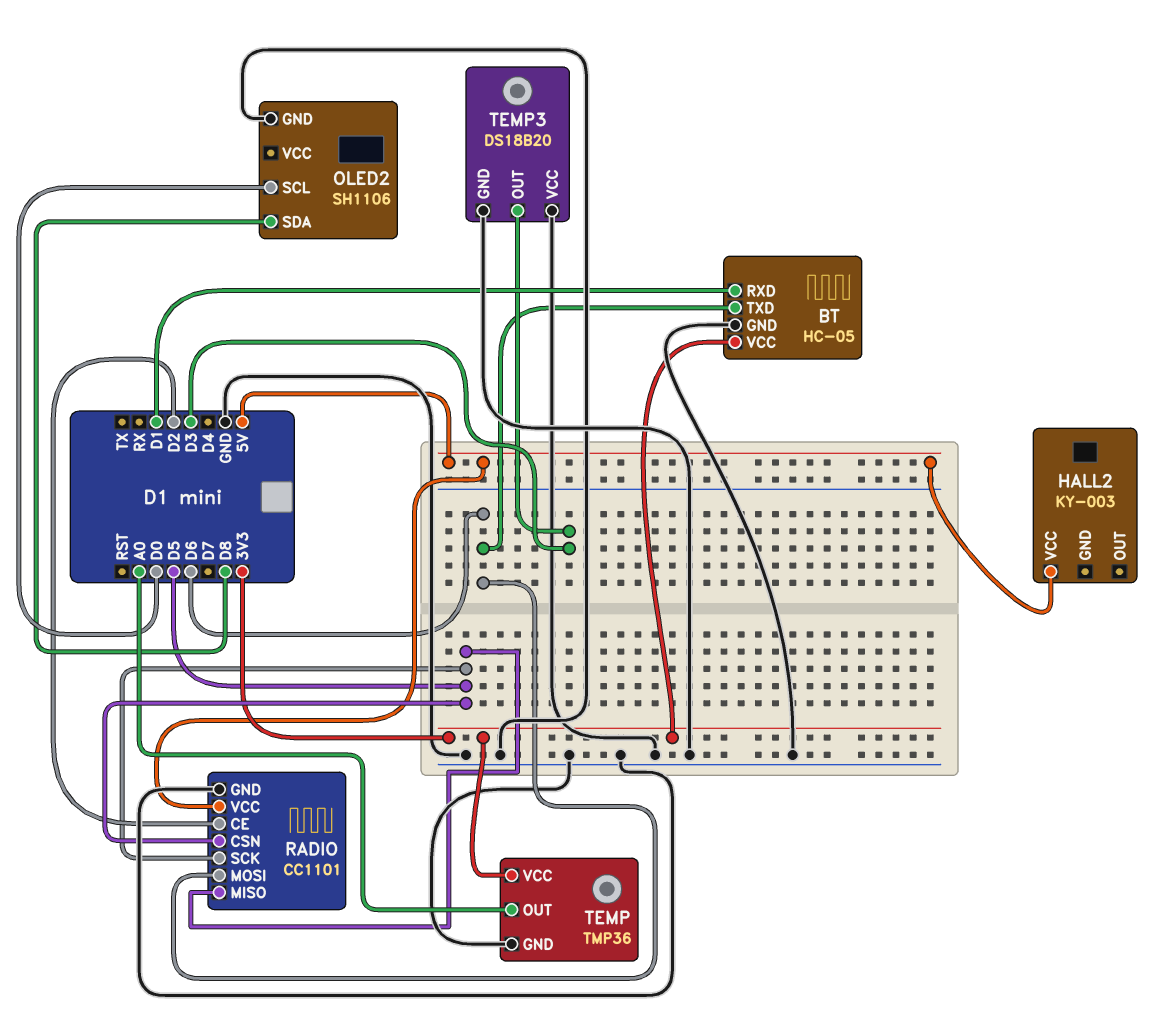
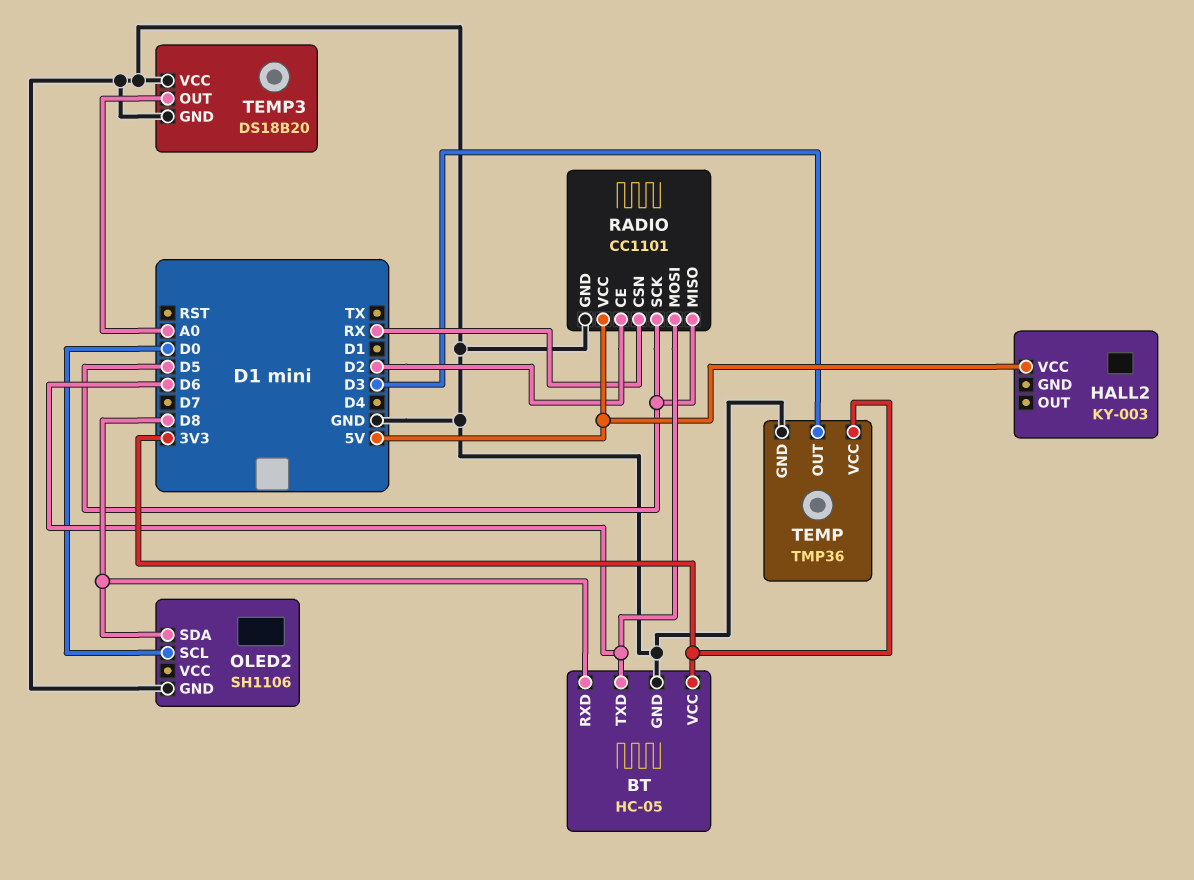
BT pin RXD: D1 -> D8
RADIO pin CSN: D5 -> RX
TEMP pin OUT: A0 -> D3
TEMP3 pin OUT: D3 -> A0

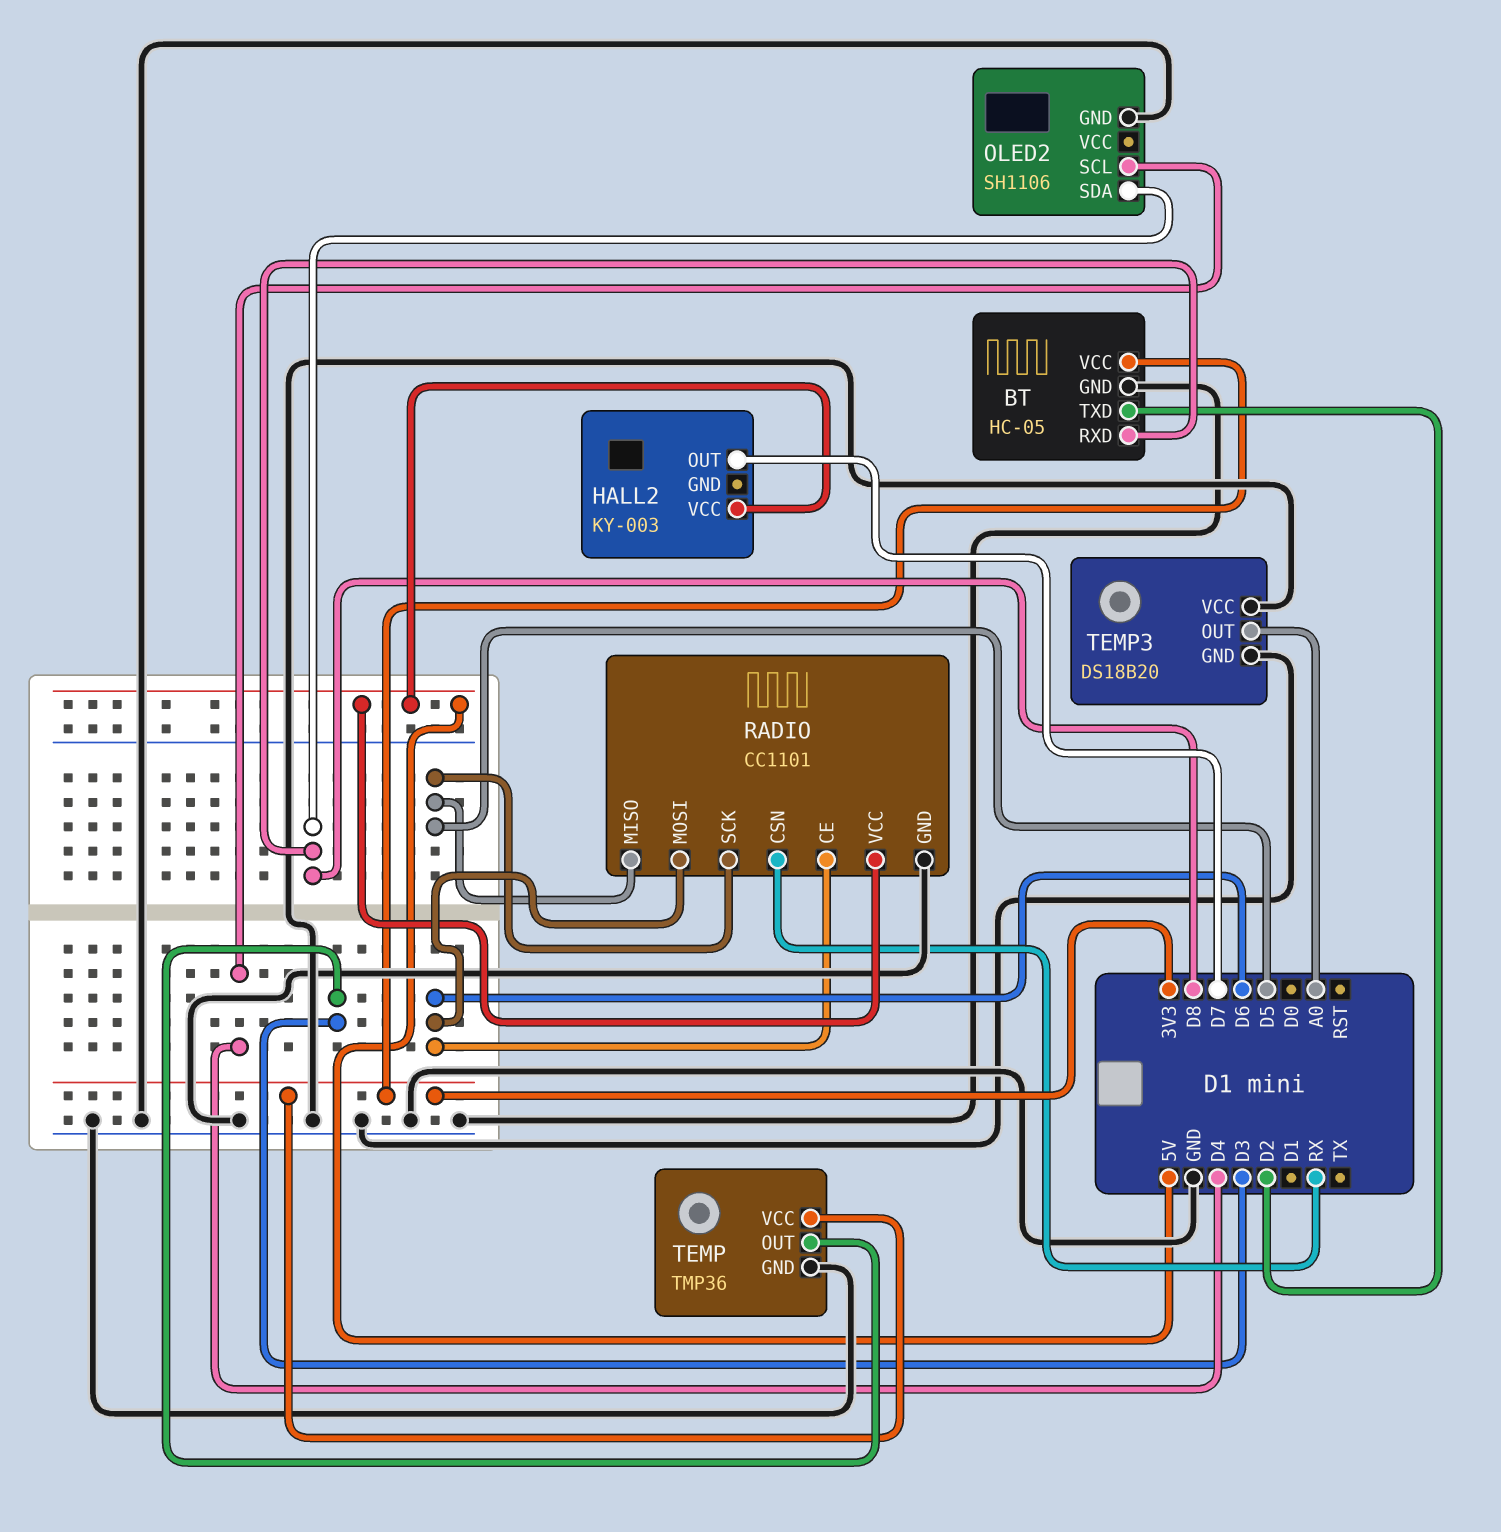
BT pin TXD: D6 -> D2
HALL2 pin OUT: none -> D7
OLED2 pin SCL: D0 -> D4
RADIO pin CE: D2 -> D6

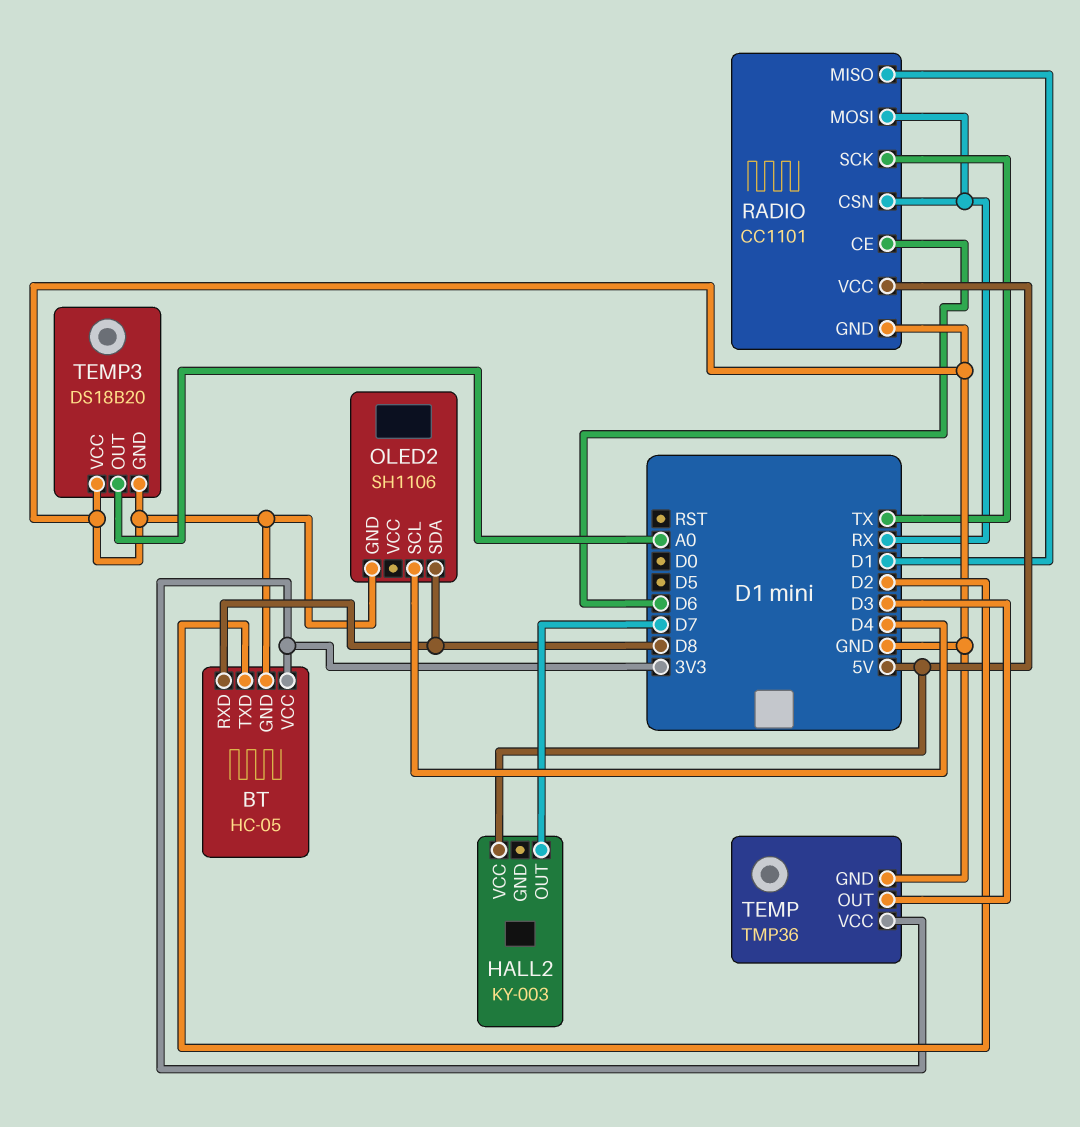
RADIO pin MISO: D5 -> D1
RADIO pin MOSI: D6 -> RX
RADIO pin SCK: D5 -> TX

